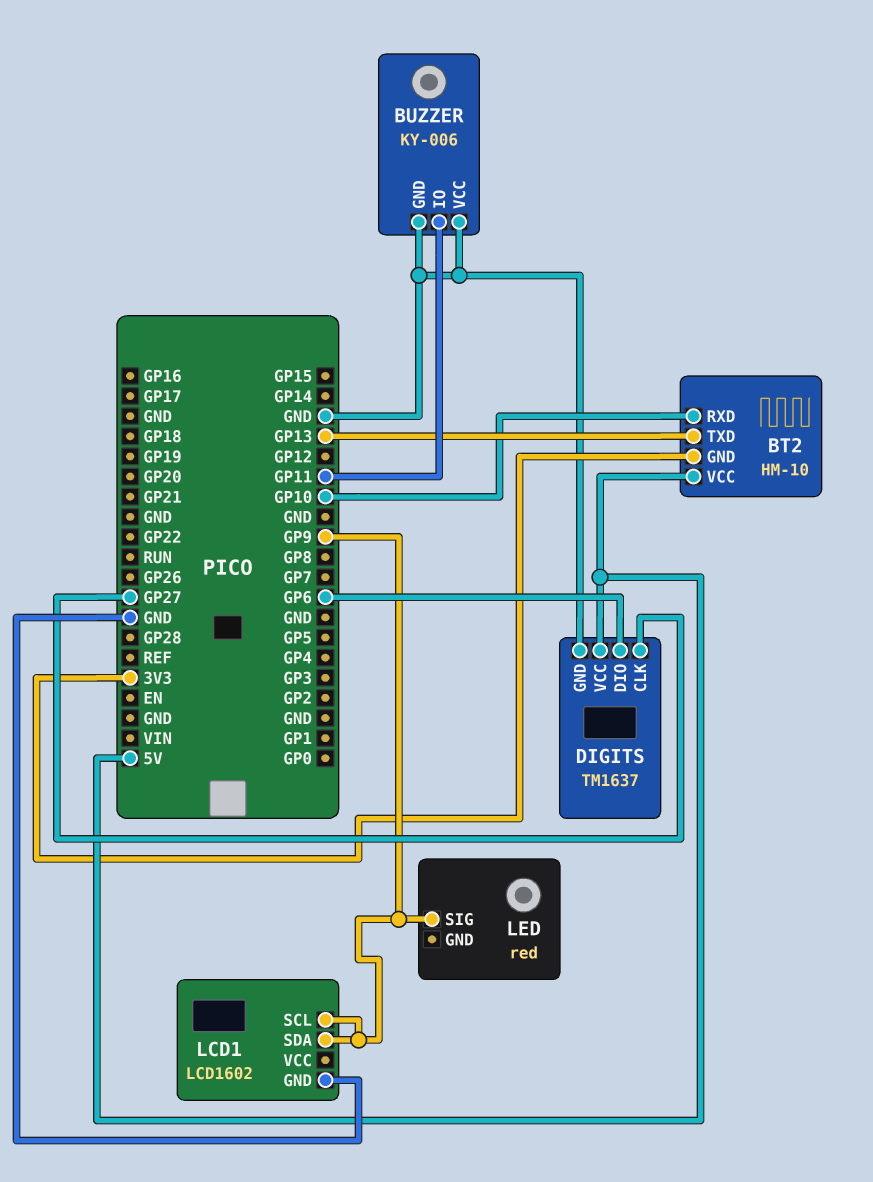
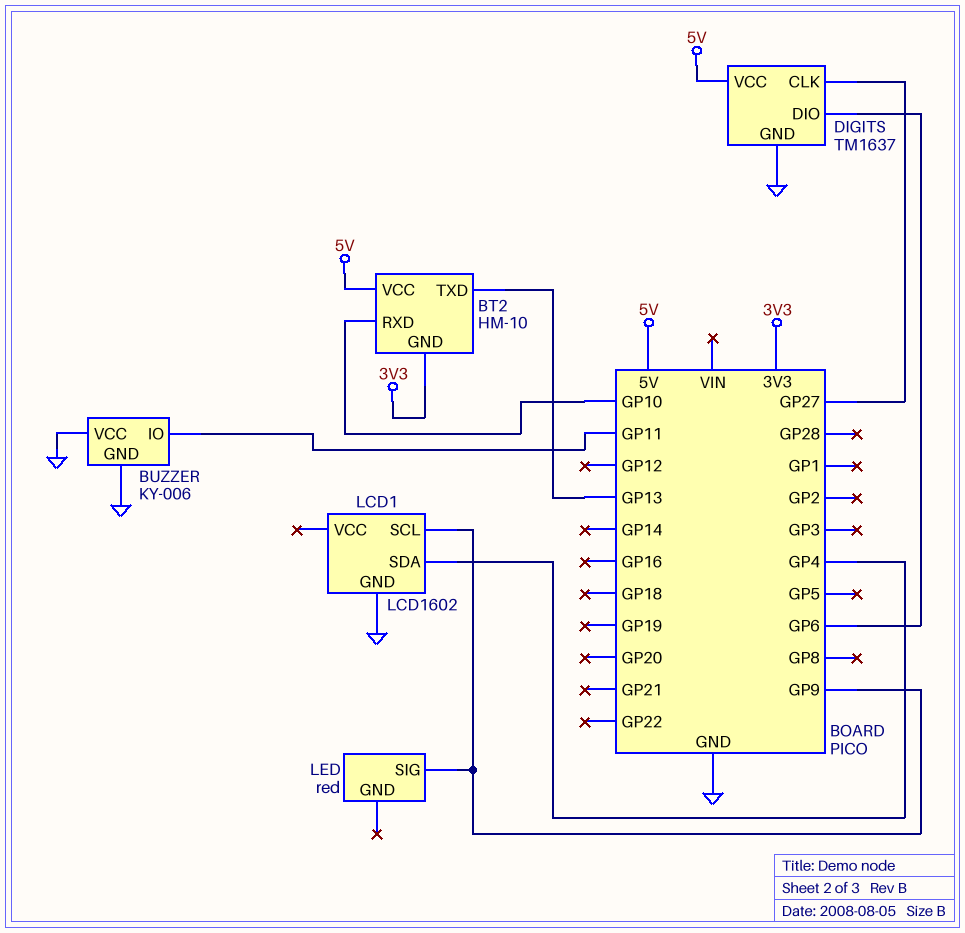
LCD1 pin SDA: GP9 -> GP4

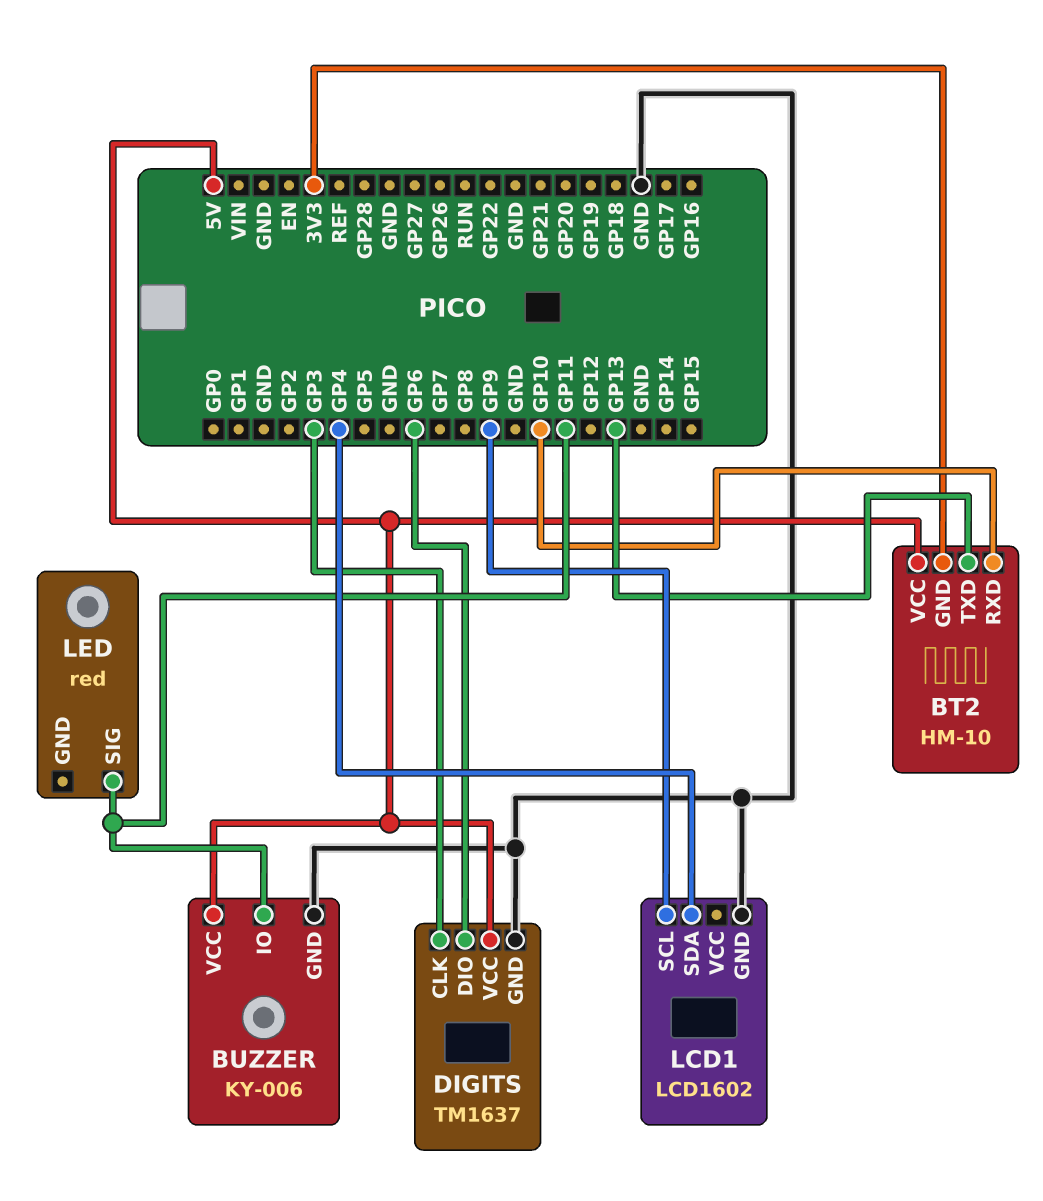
BUZZER pin VCC: GND -> 5V
DIGITS pin CLK: GP27 -> GP3
LED pin SIG: GP9 -> GP11

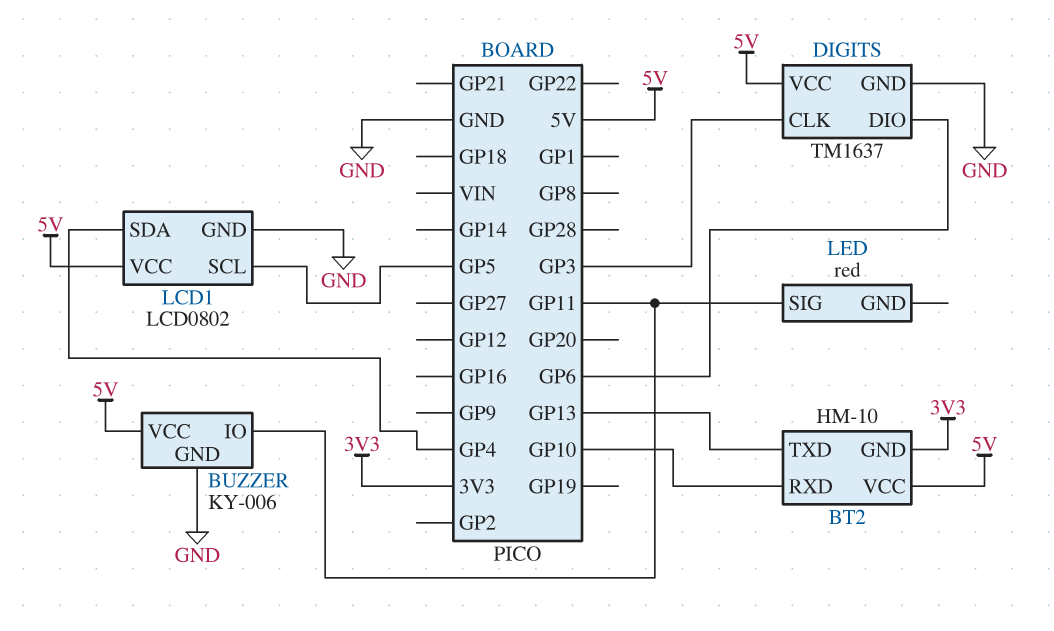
LCD1: LCD1602 -> LCD0802
LCD1 pin SCL: GP9 -> GP5
LCD1 pin VCC: none -> 5V

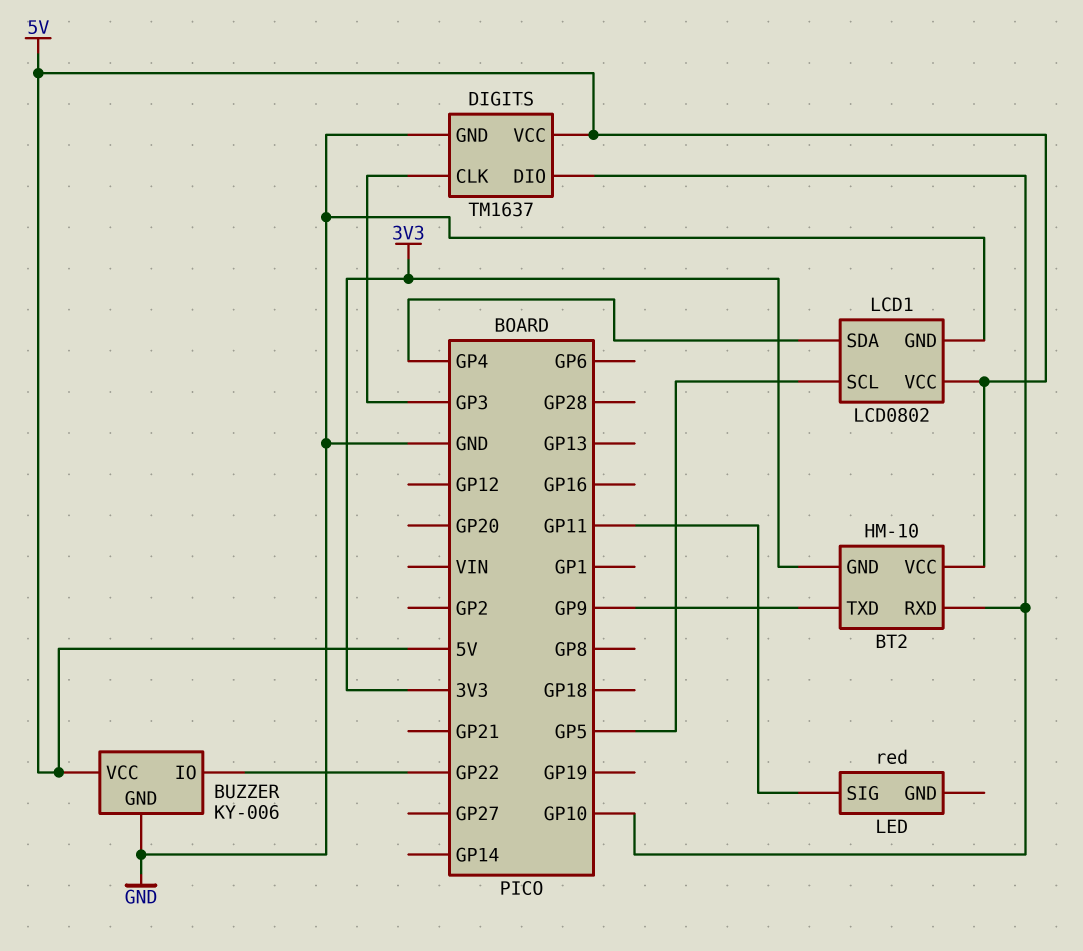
BT2 pin TXD: GP13 -> GP9
BUZZER pin IO: GP11 -> GP22
DIGITS pin DIO: GP6 -> GP10

